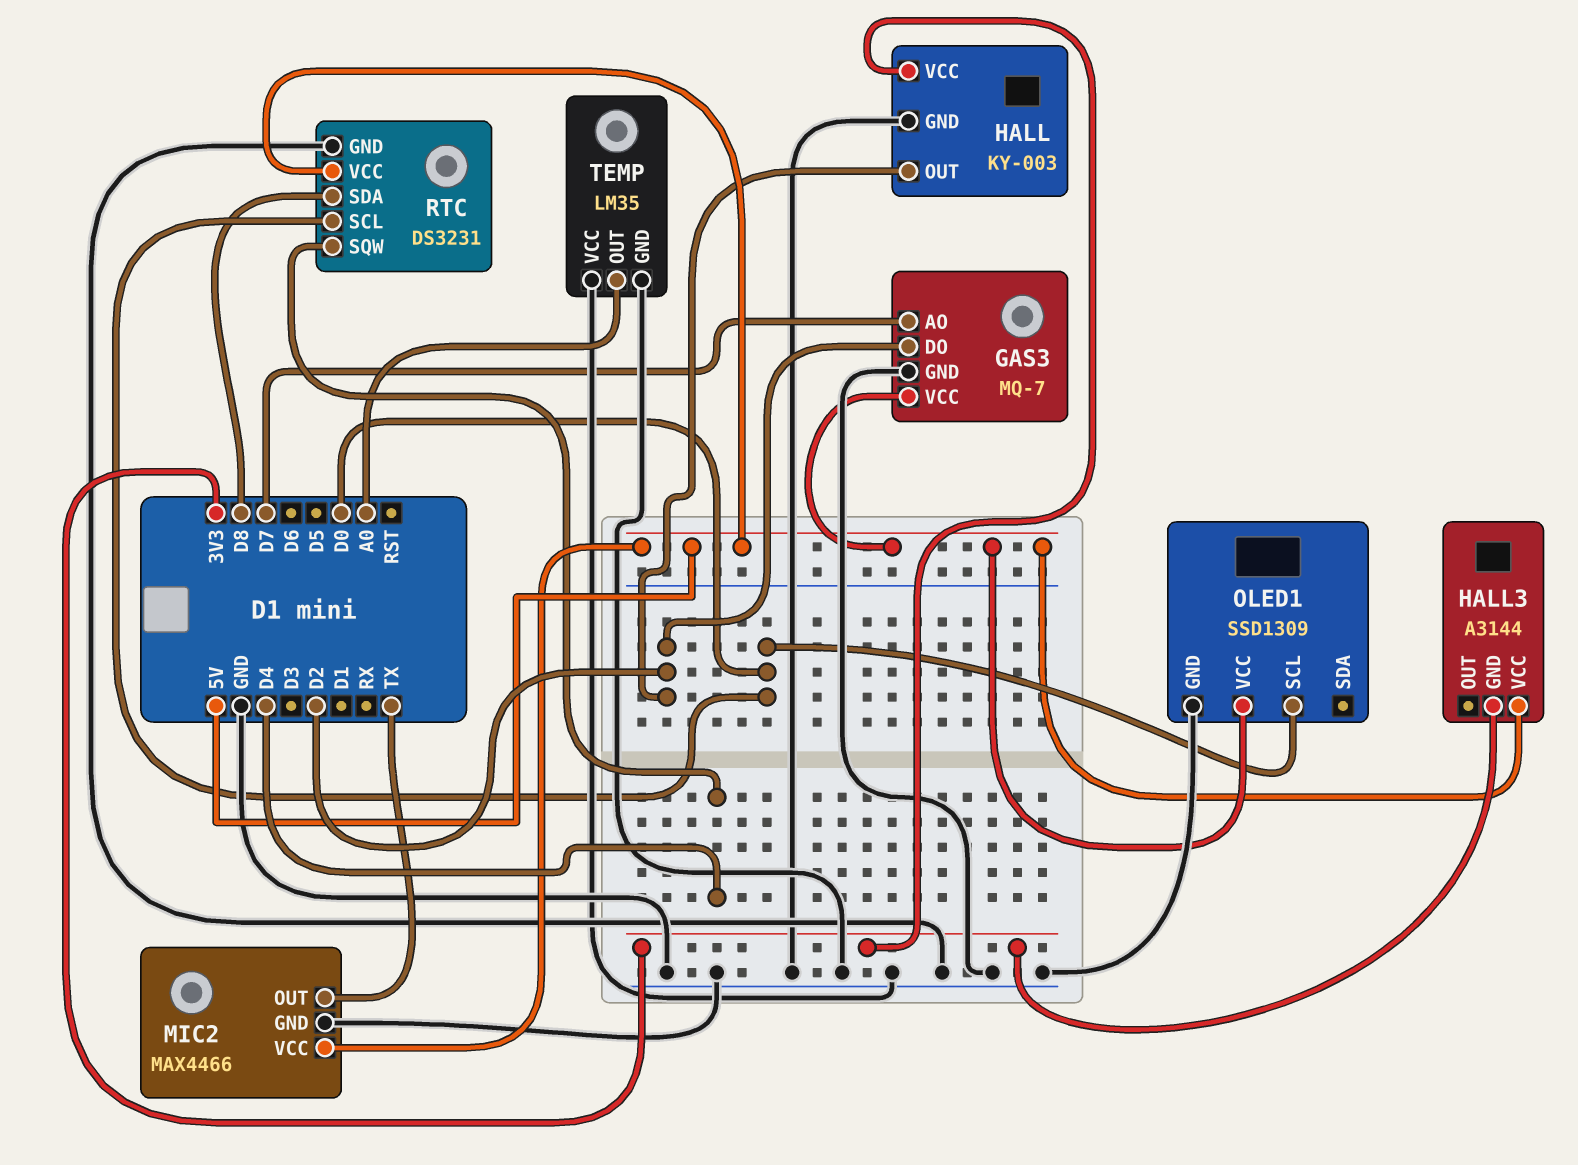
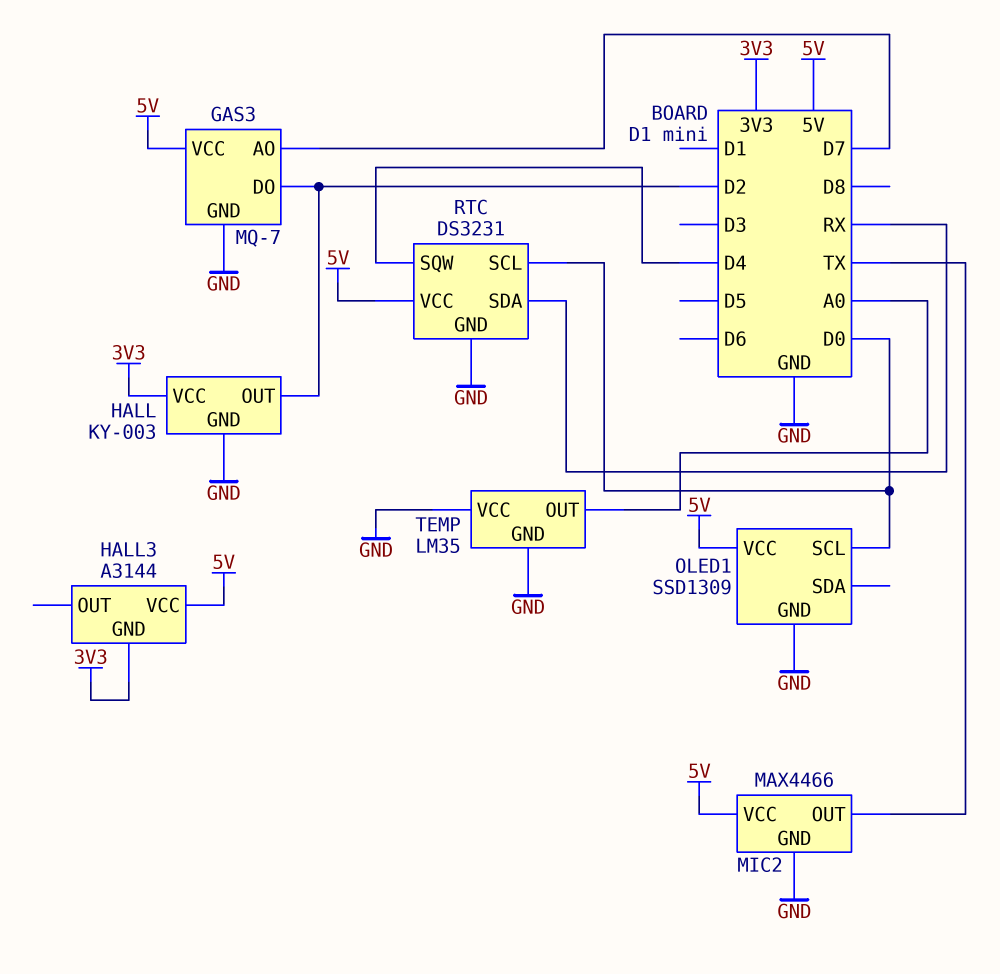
RTC pin SDA: D8 -> RX

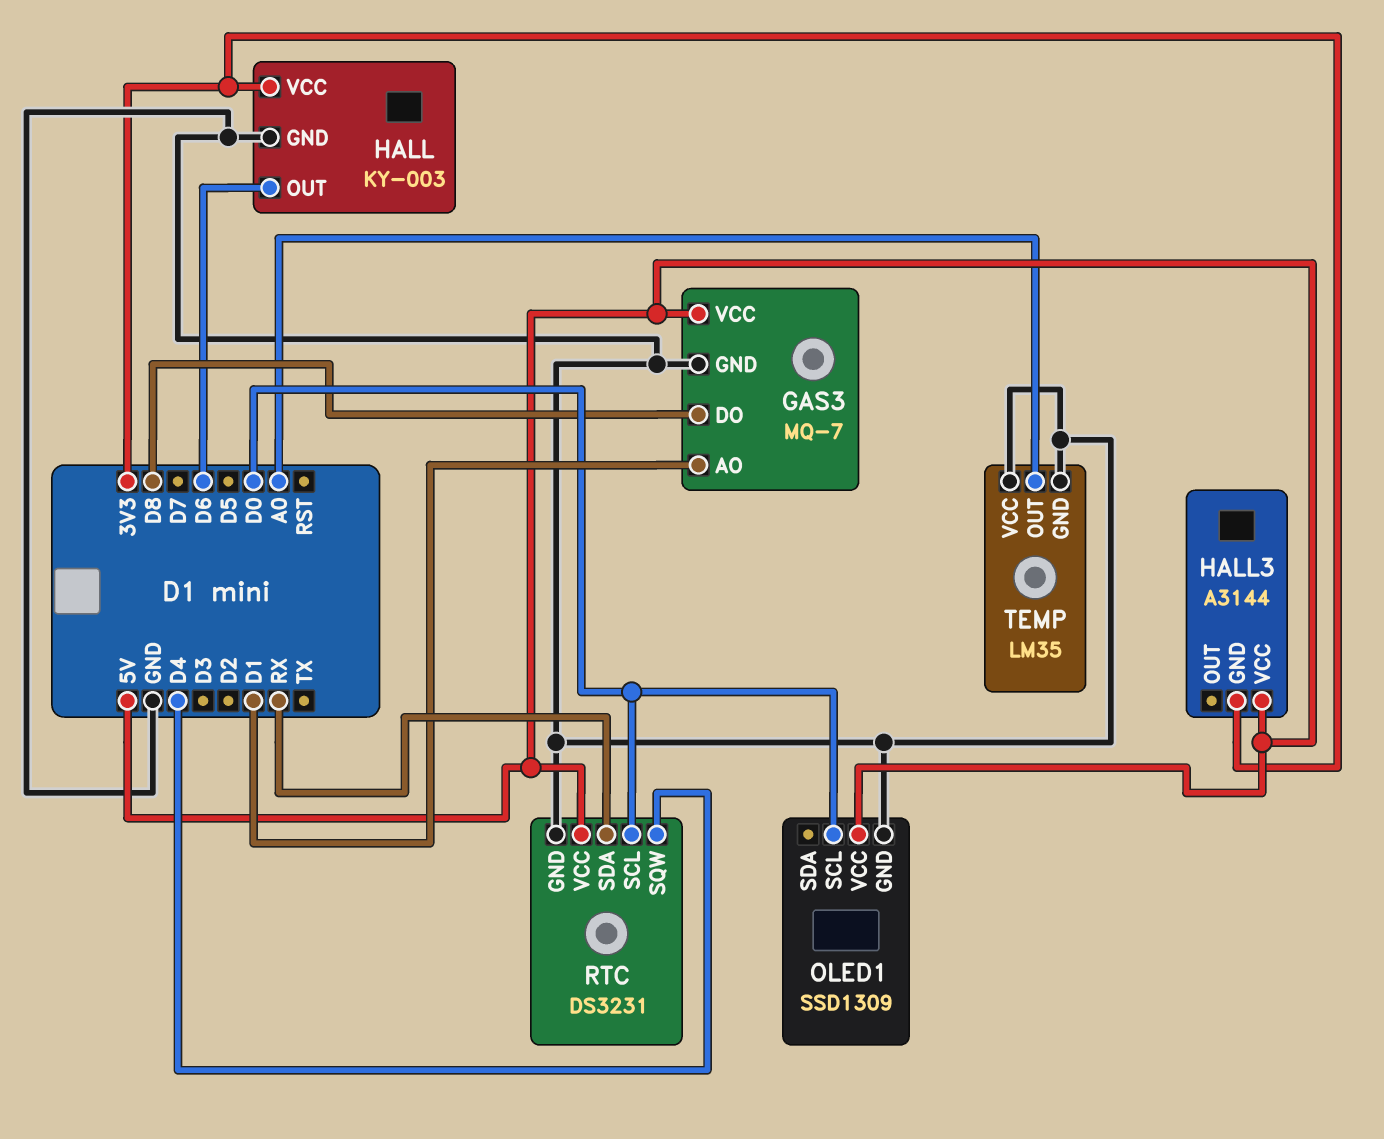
GAS3 pin AO: D7 -> D1
GAS3 pin DO: D2 -> D8
HALL pin OUT: D2 -> D6
MIC2: MAX4466 -> none
MIC2 pin GND: GND -> none
MIC2 pin OUT: TX -> none
MIC2 pin VCC: 5V -> none

